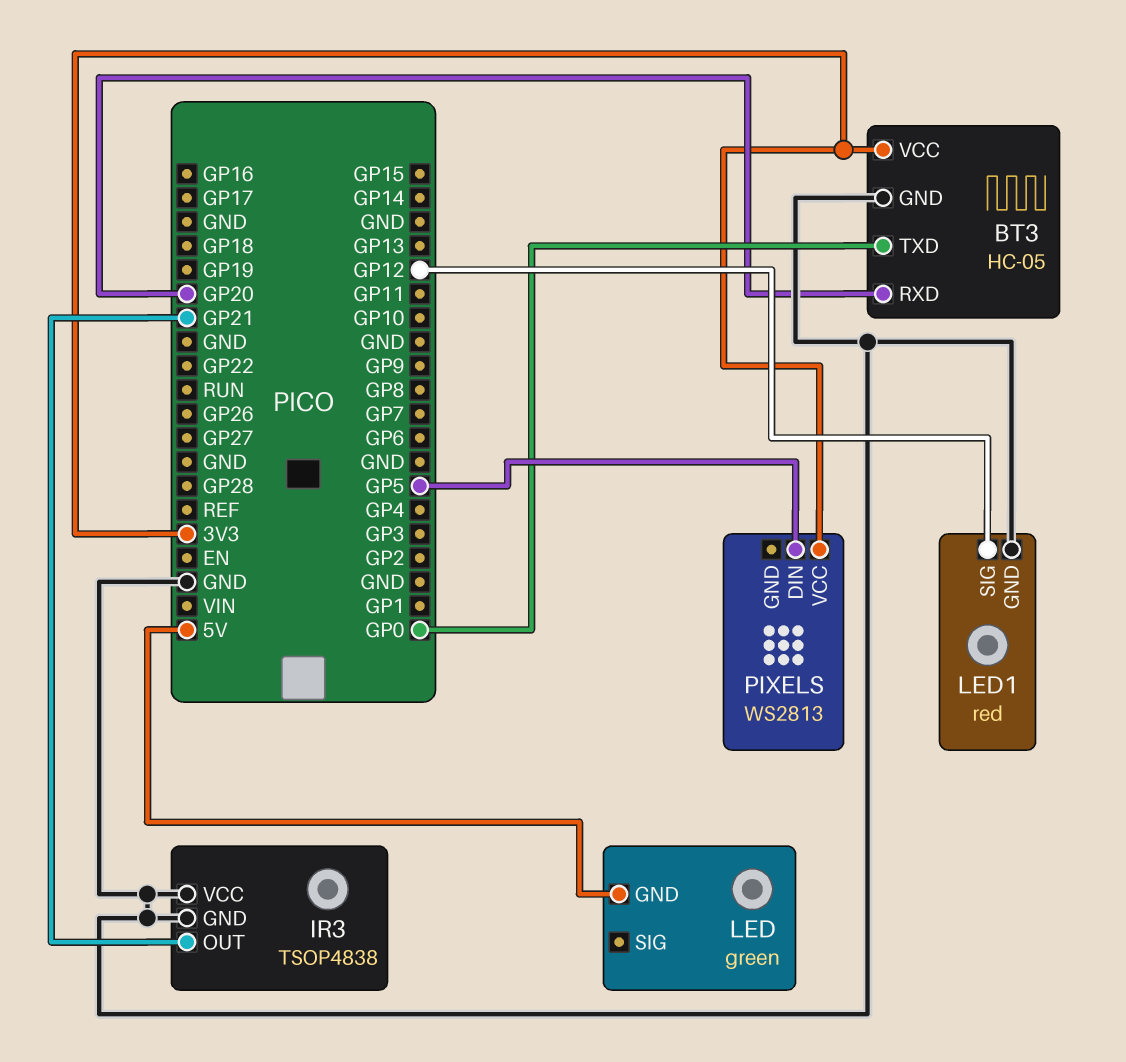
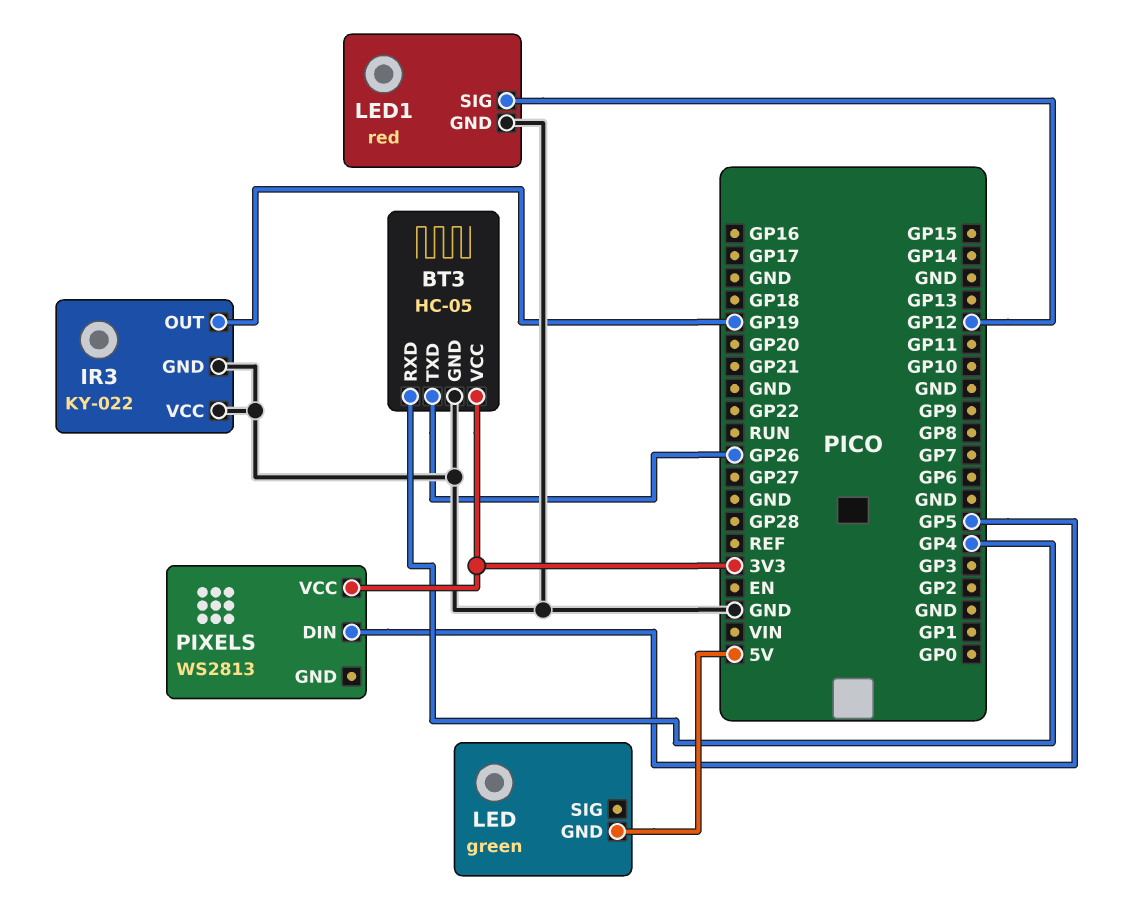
BT3 pin RXD: GP20 -> GP4
BT3 pin TXD: GP0 -> GP26
IR3: TSOP4838 -> KY-022
IR3 pin OUT: GP21 -> GP19

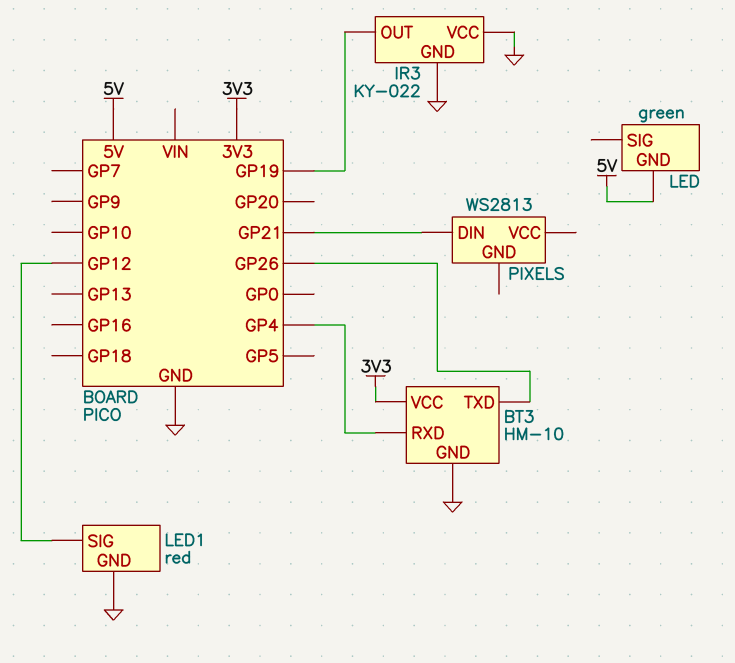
BT3: HC-05 -> HM-10
PIXELS pin DIN: GP5 -> GP21
PIXELS pin VCC: 3V3 -> none

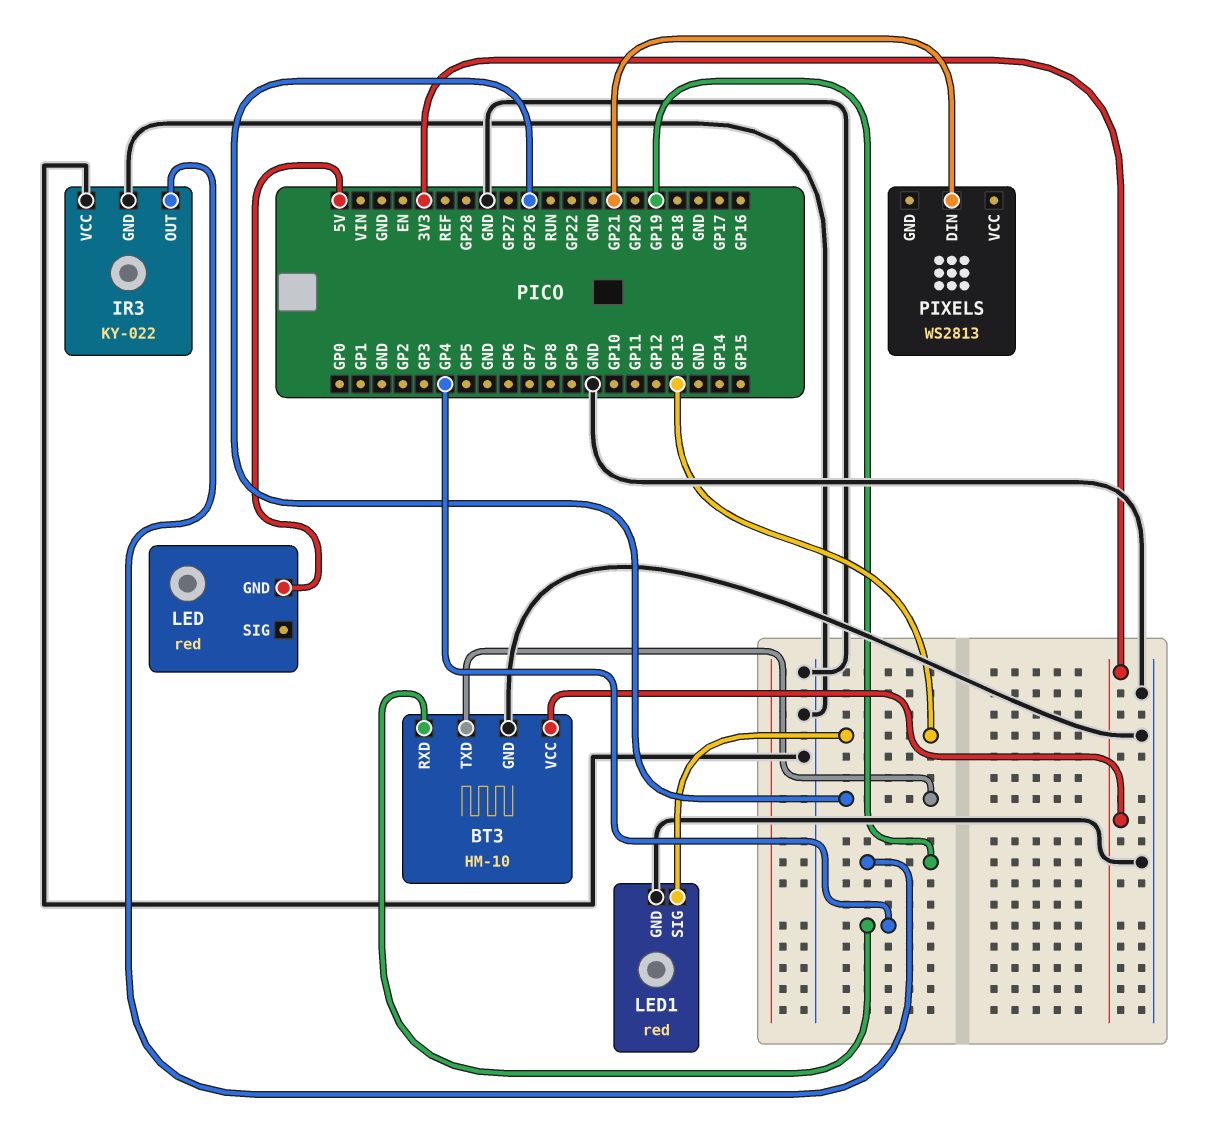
LED: green -> red
LED1 pin SIG: GP12 -> GP13

